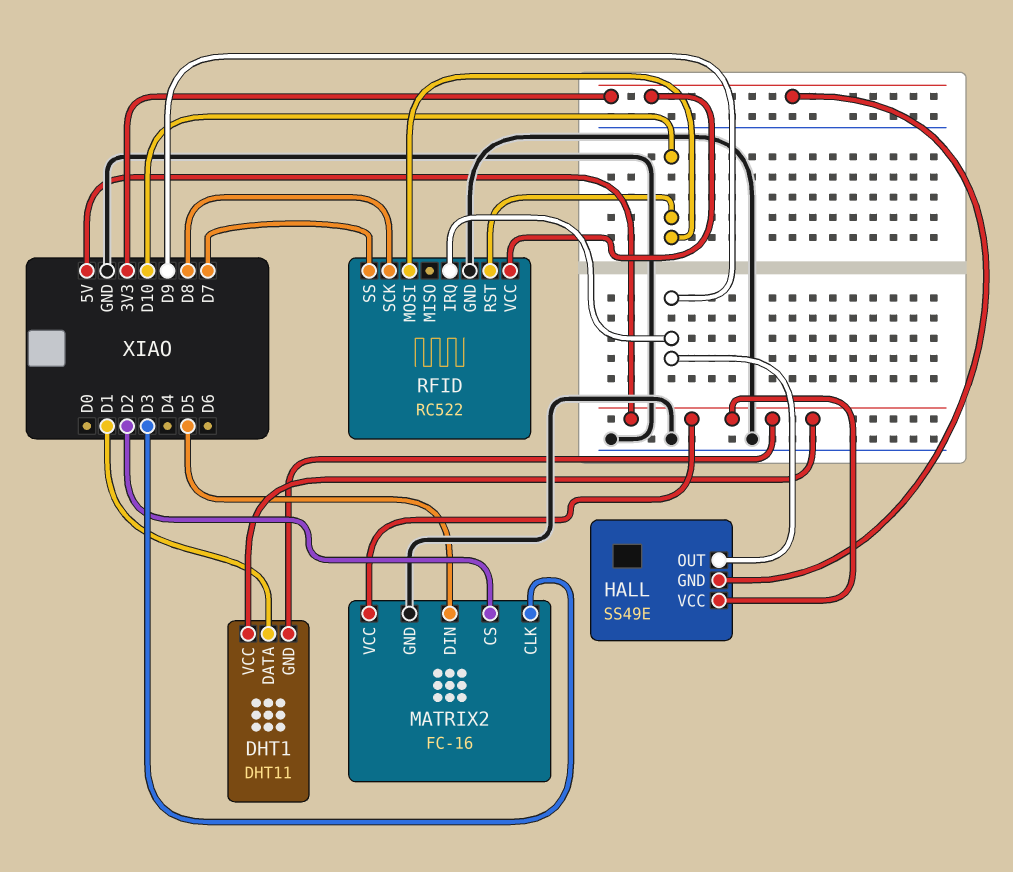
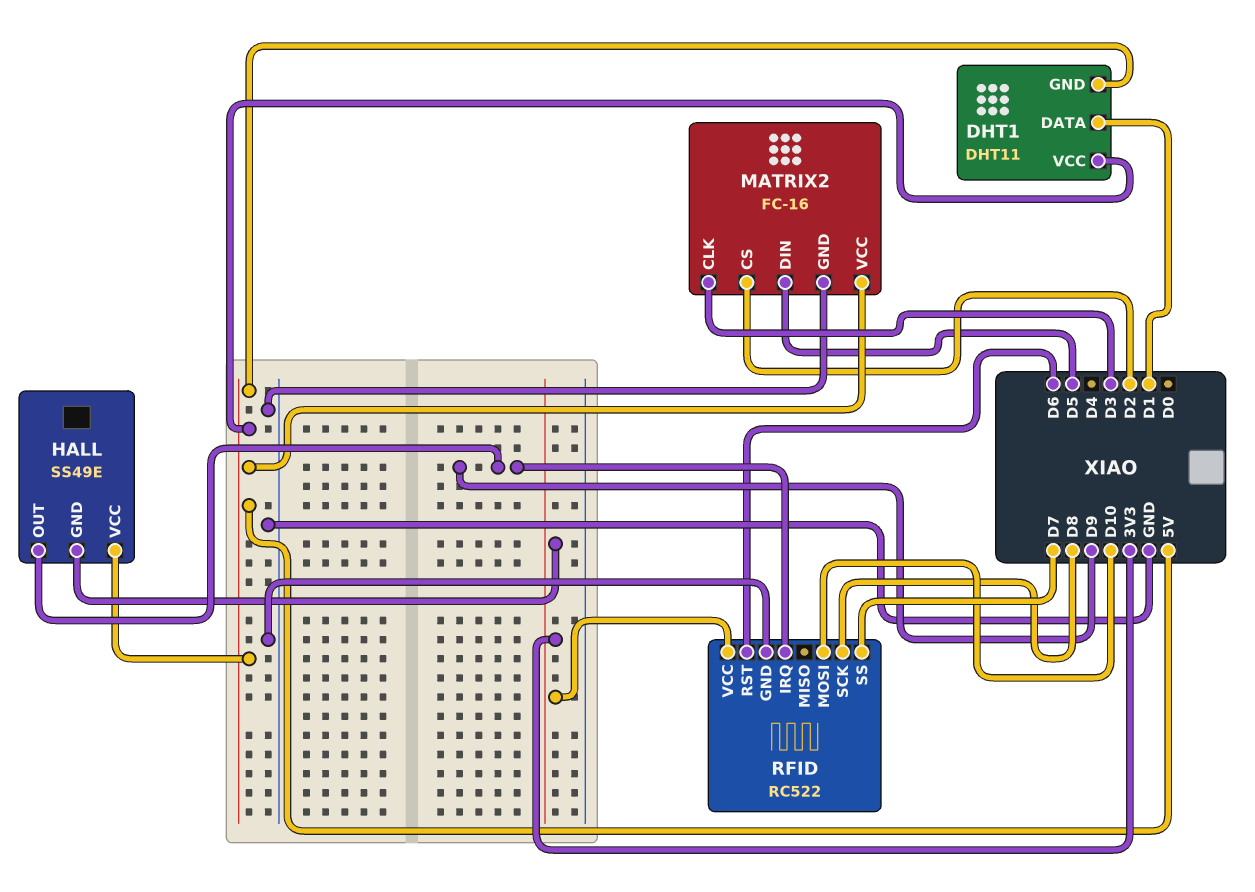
RFID pin RST: D10 -> D6

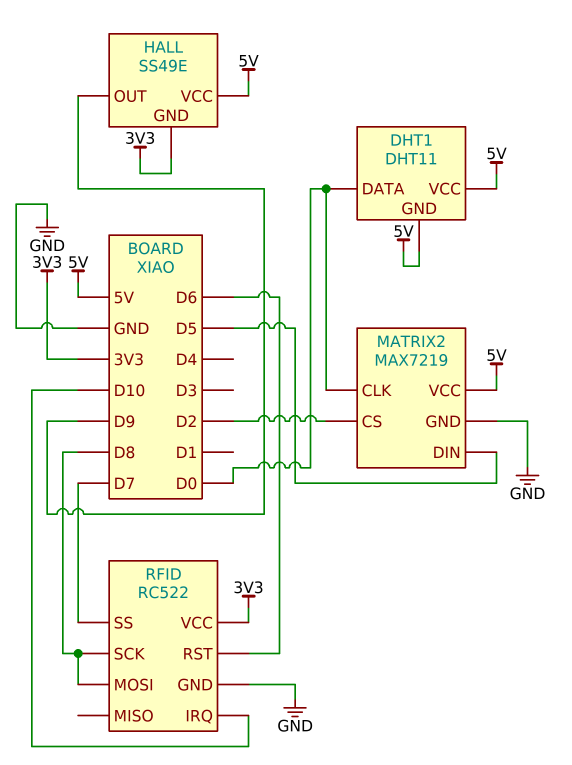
DHT1 pin DATA: D1 -> D0
MATRIX2: FC-16 -> MAX7219
MATRIX2 pin CLK: D3 -> D0
RFID pin IRQ: D9 -> D10
RFID pin MOSI: D10 -> D8

